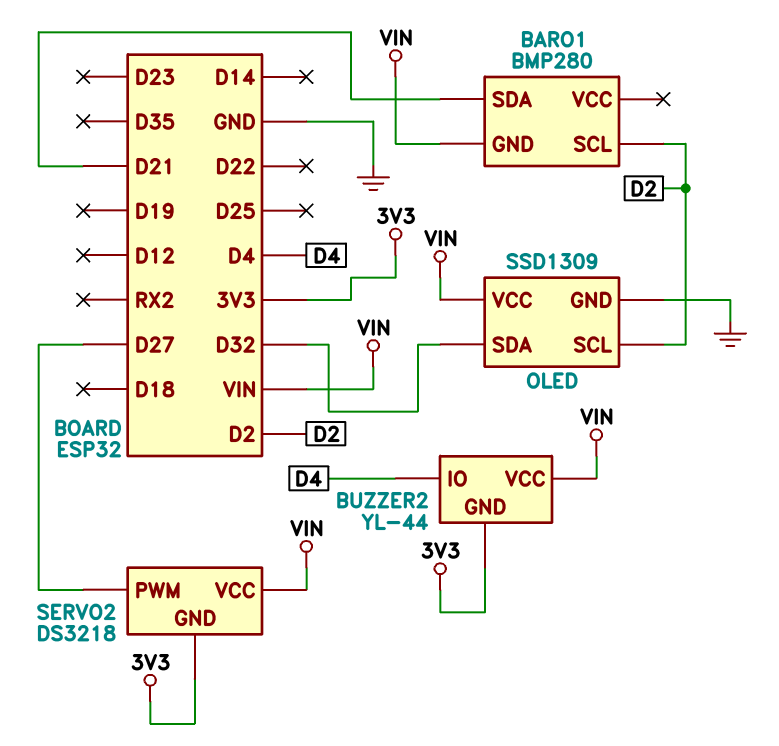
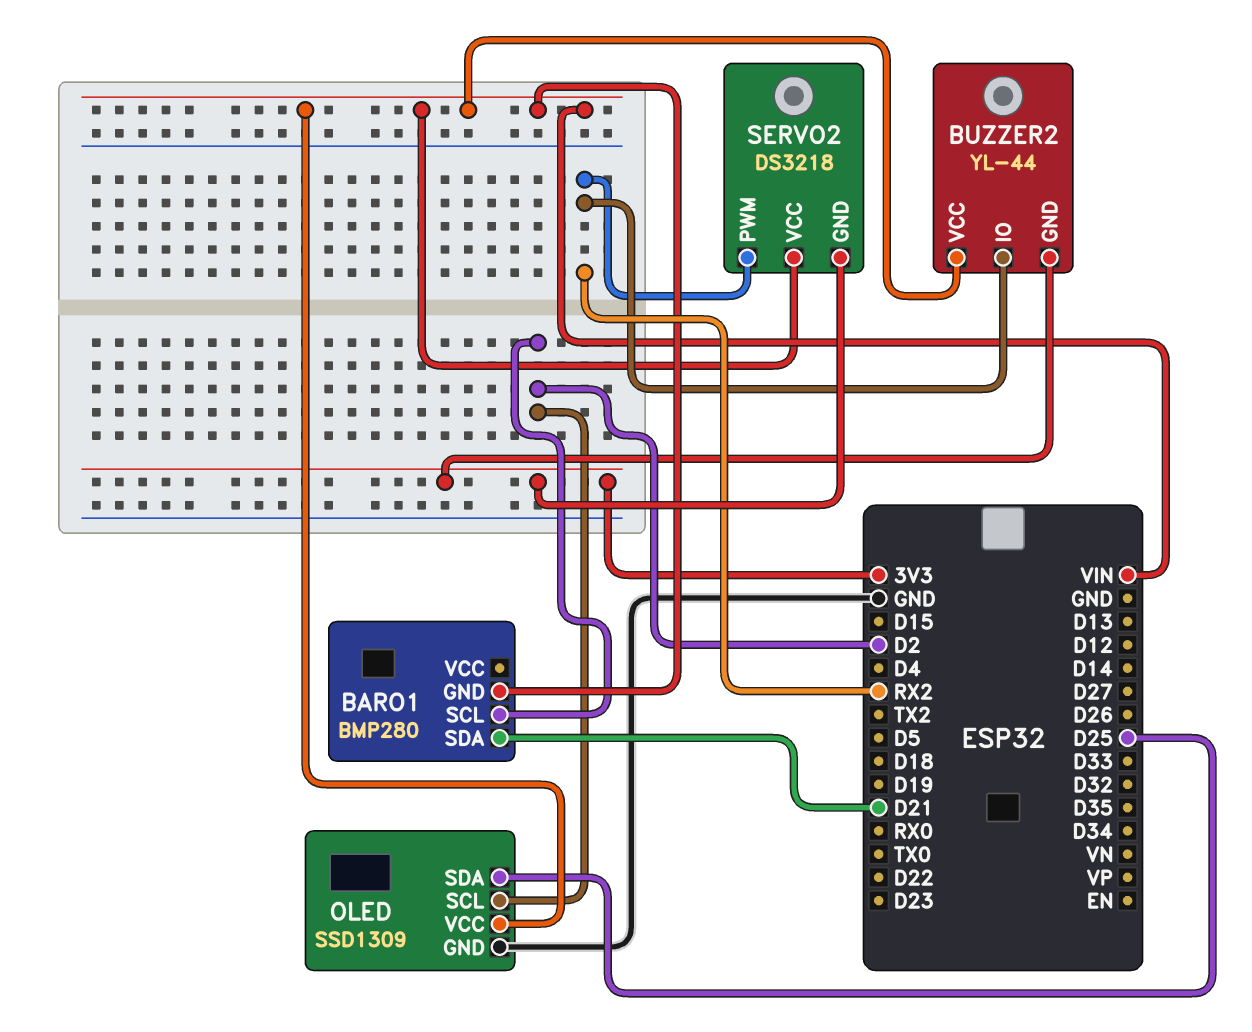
BUZZER2 pin IO: D4 -> RX2
OLED pin SDA: D32 -> D25
SERVO2 pin PWM: D27 -> RX2

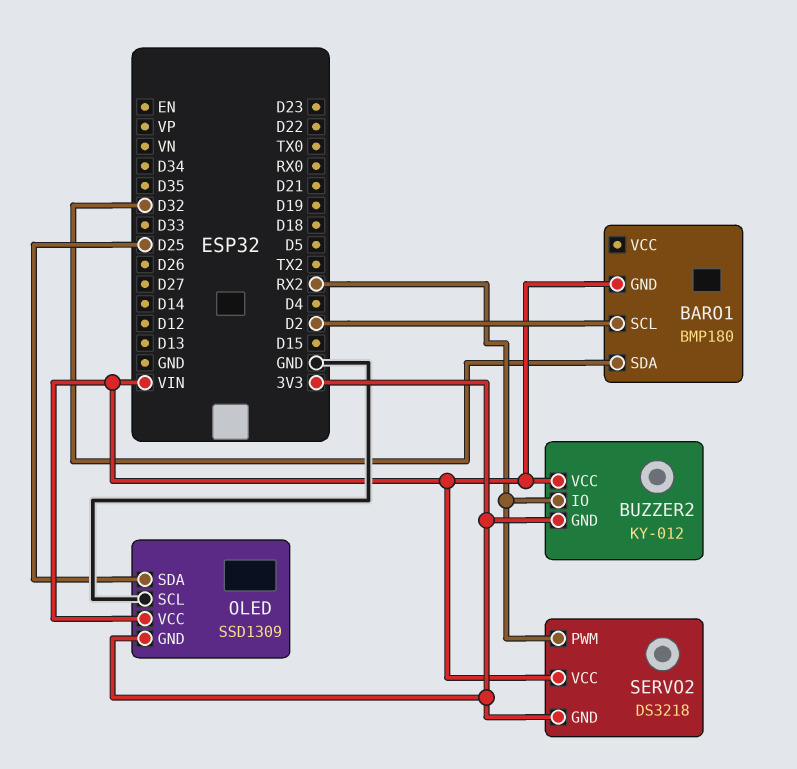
BARO1: BMP280 -> BMP180
BARO1 pin SDA: D21 -> D32
BUZZER2: YL-44 -> KY-012
OLED pin GND: GND -> 3V3
OLED pin SCL: D2 -> GND

